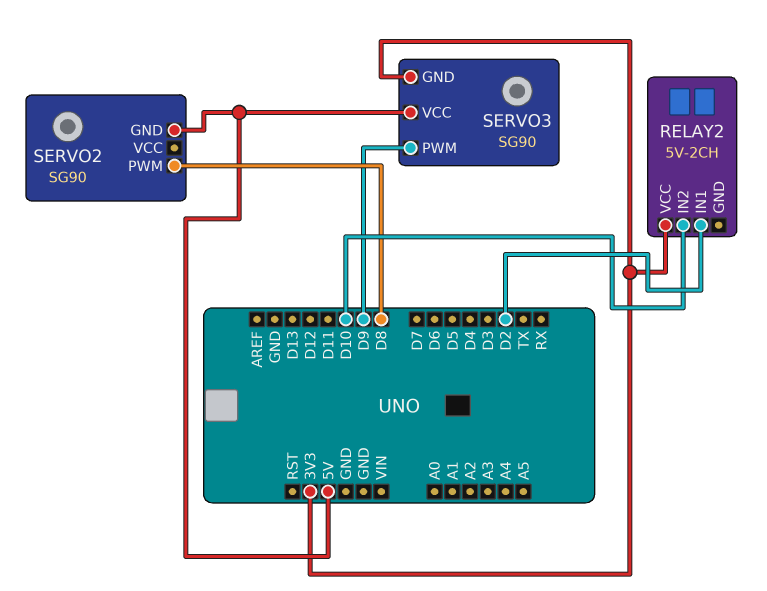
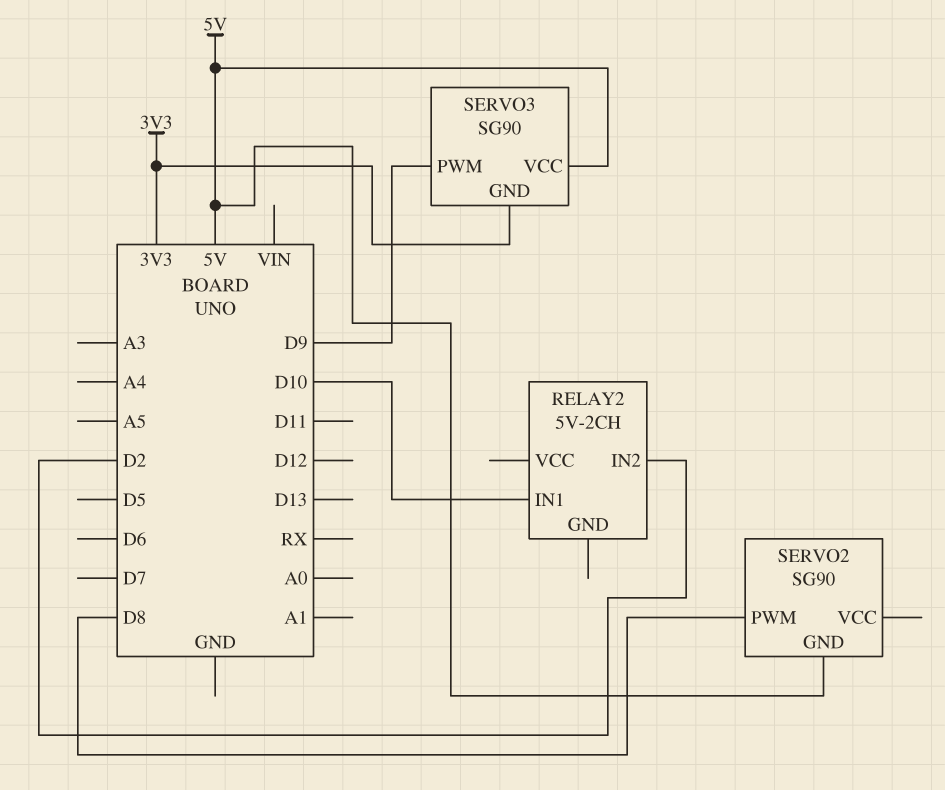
RELAY2 pin IN1: D2 -> D10
RELAY2 pin IN2: D10 -> D2
RELAY2 pin VCC: 3V3 -> none

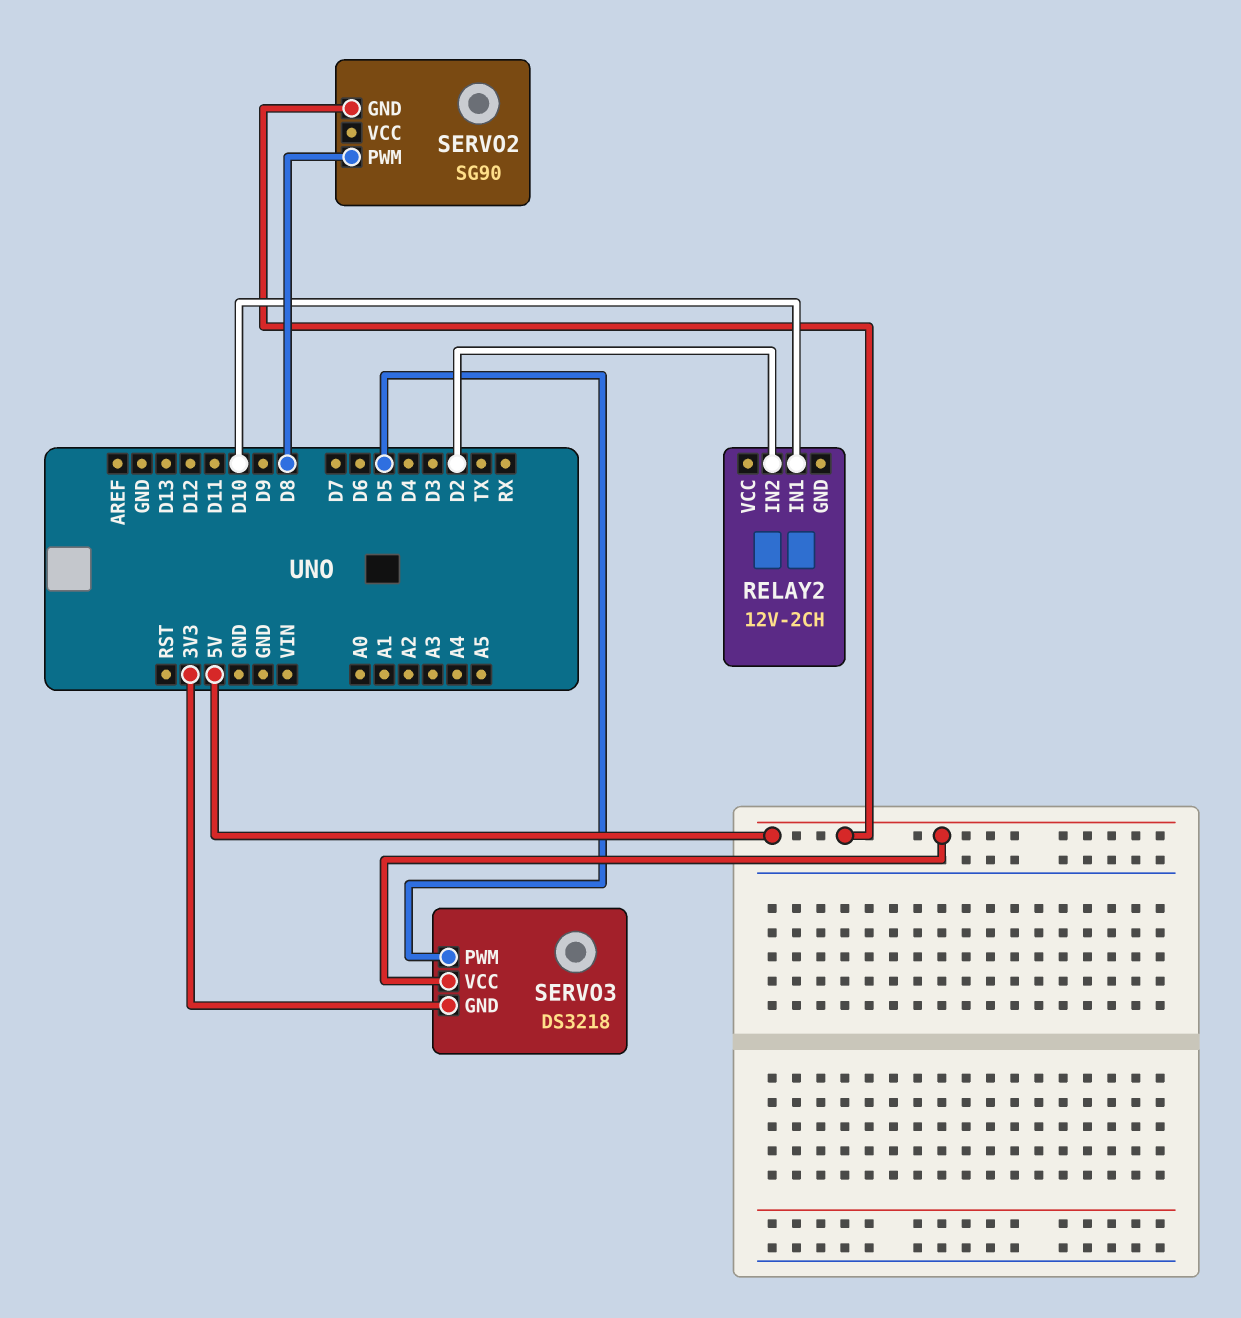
RELAY2: 5V-2CH -> 12V-2CH
SERVO3: SG90 -> DS3218
SERVO3 pin PWM: D9 -> D5

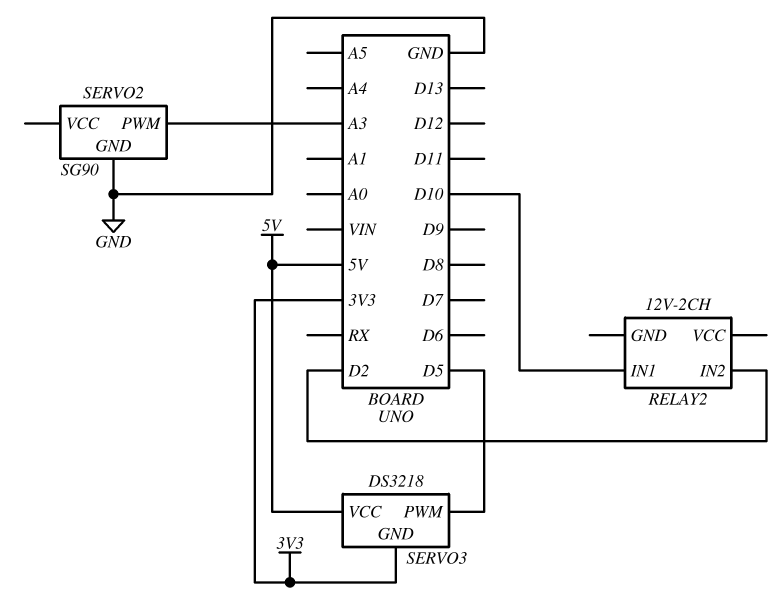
SERVO2 pin GND: 5V -> GND
SERVO2 pin PWM: D8 -> A3

